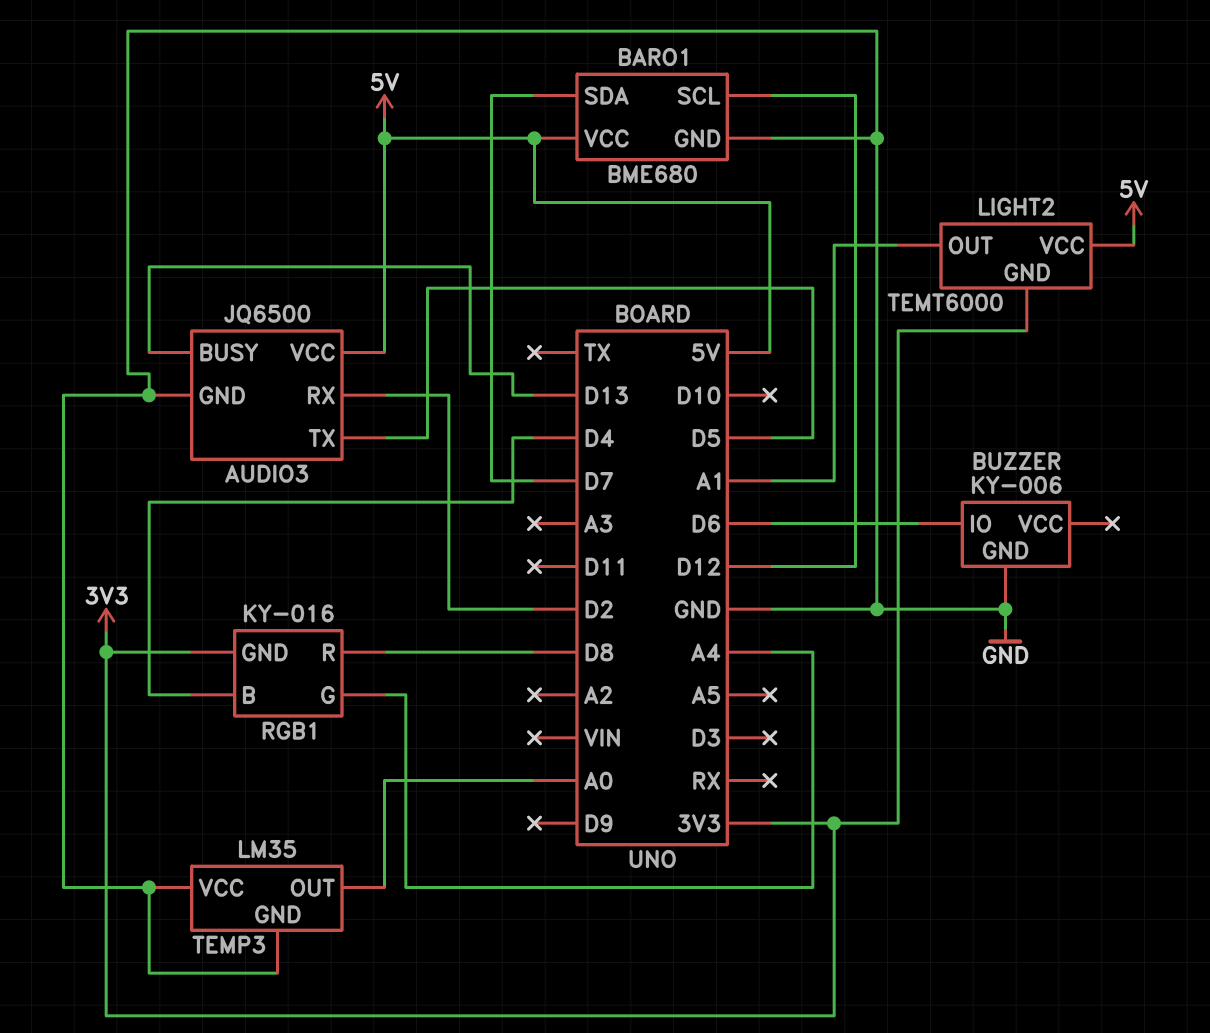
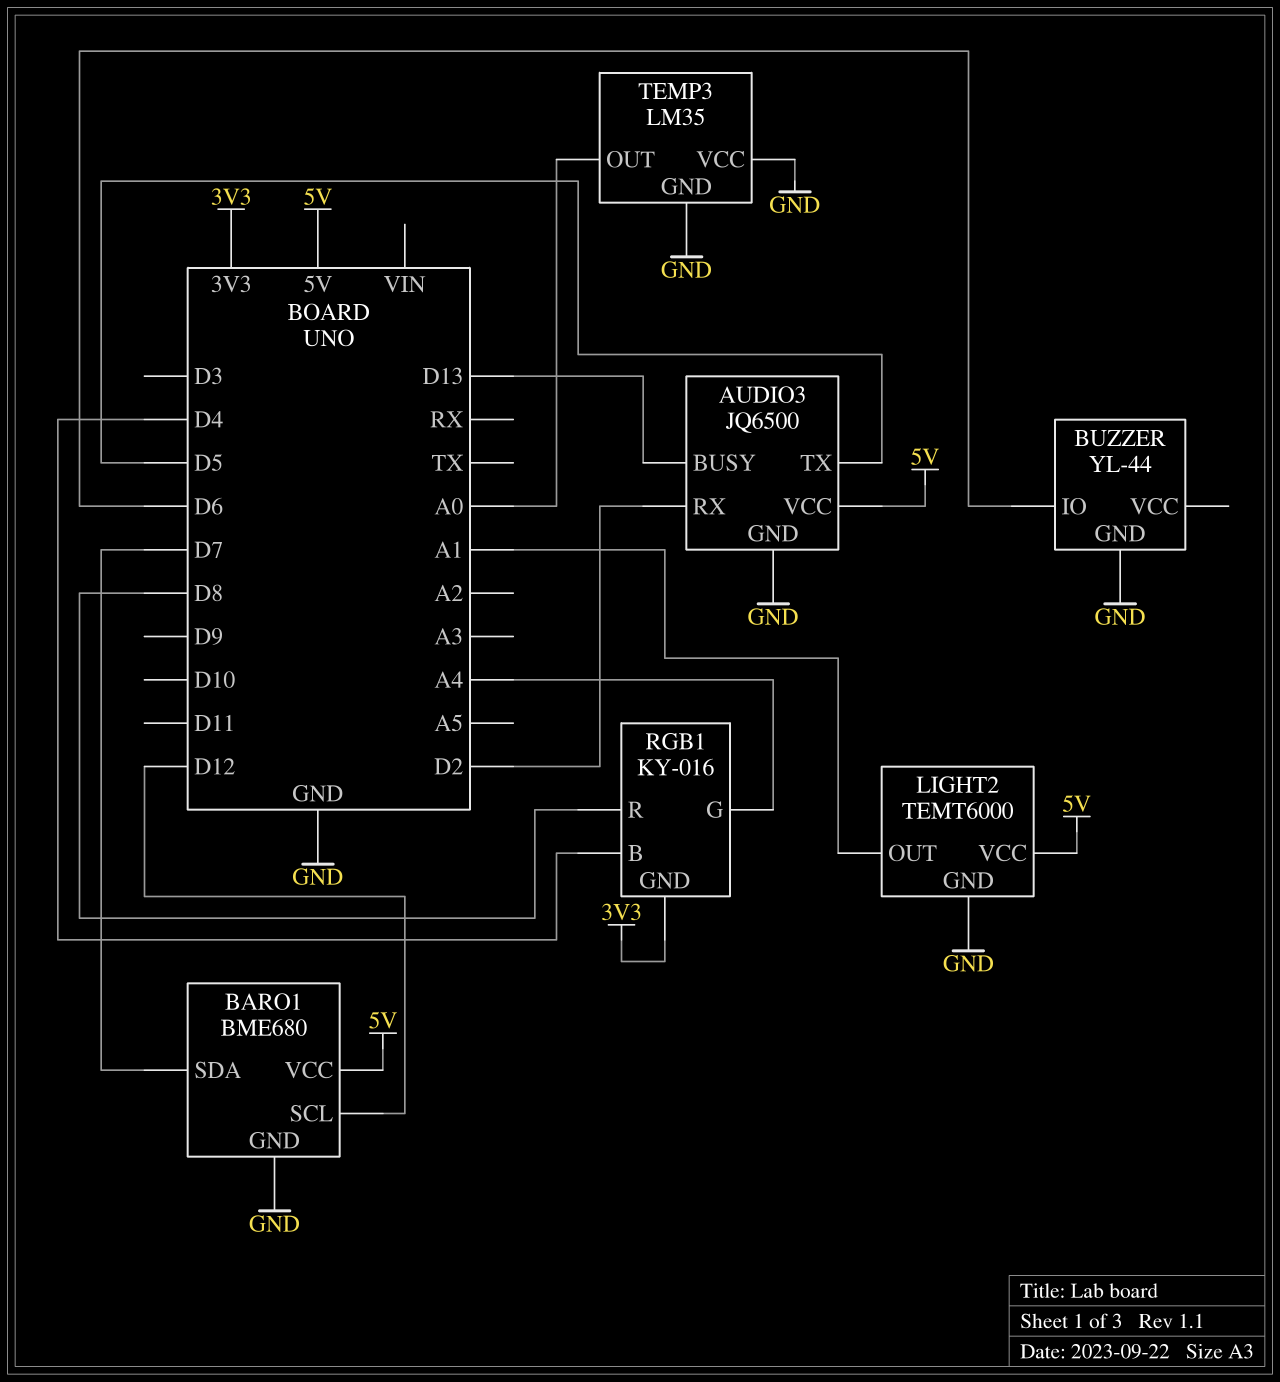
BUZZER: KY-006 -> YL-44
LIGHT2 pin GND: 3V3 -> GND

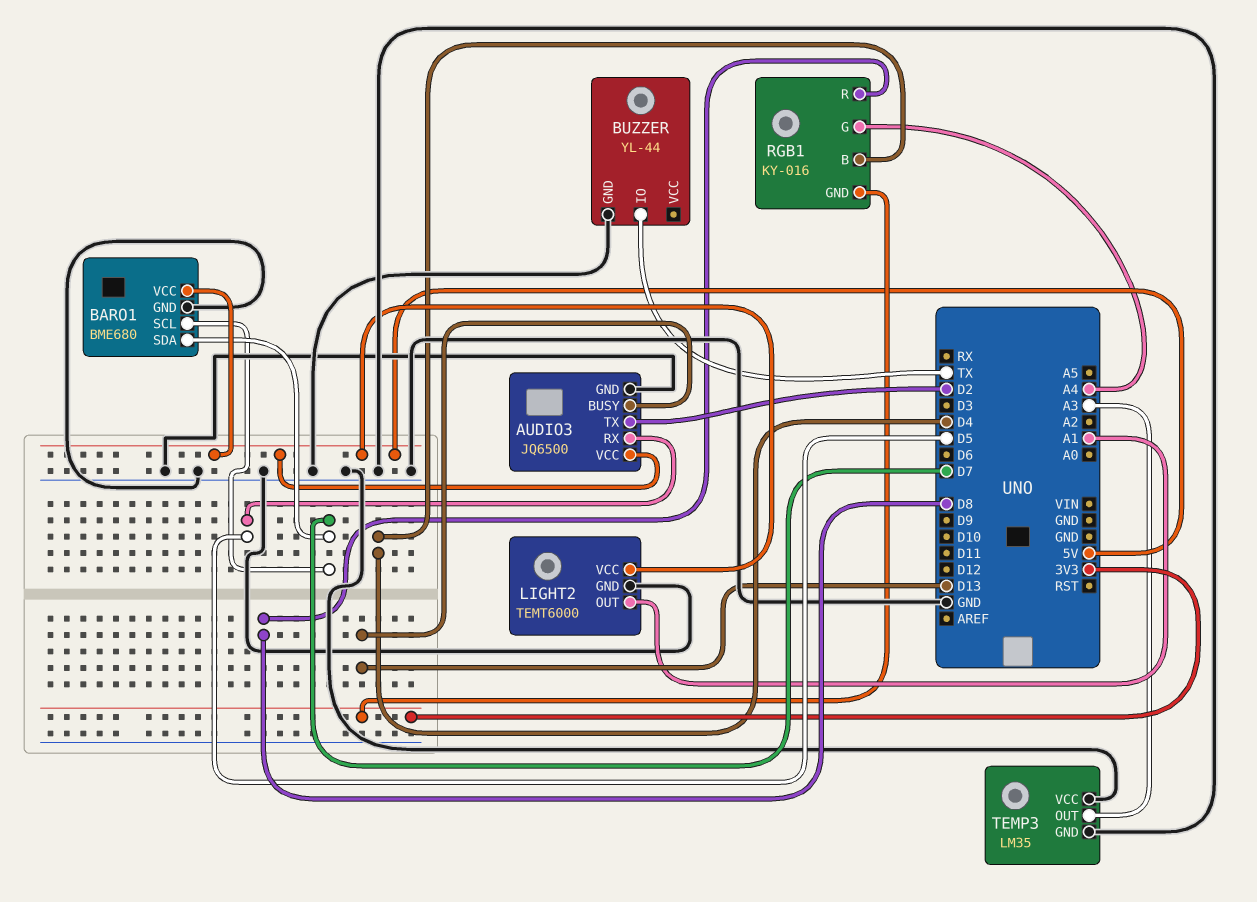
AUDIO3 pin RX: D2 -> D5
AUDIO3 pin TX: D5 -> D2
BARO1 pin SCL: D12 -> D7
BUZZER pin IO: D6 -> TX
TEMP3 pin OUT: A0 -> A3

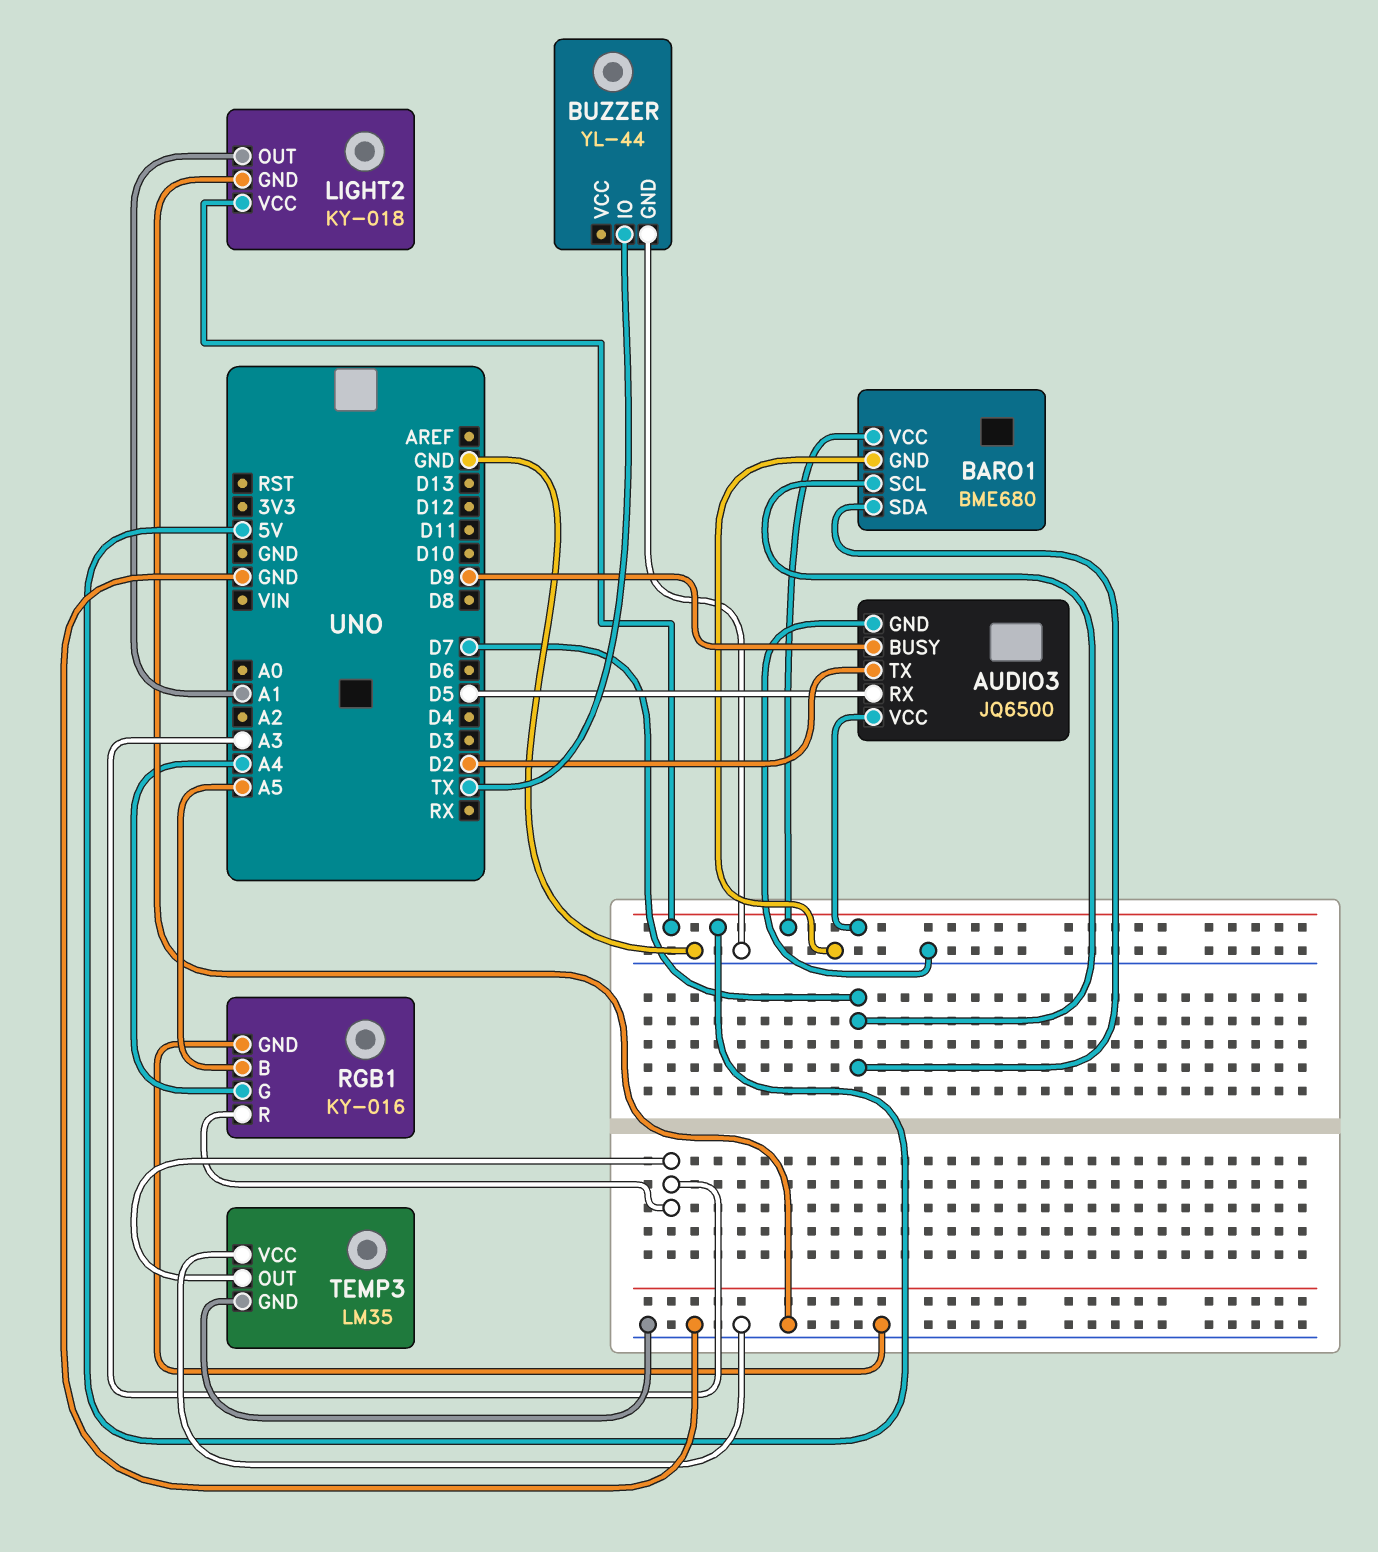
AUDIO3 pin BUSY: D13 -> D9
LIGHT2: TEMT6000 -> KY-018
RGB1 pin B: D4 -> A5
RGB1 pin GND: 3V3 -> GND
RGB1 pin R: D8 -> A3

